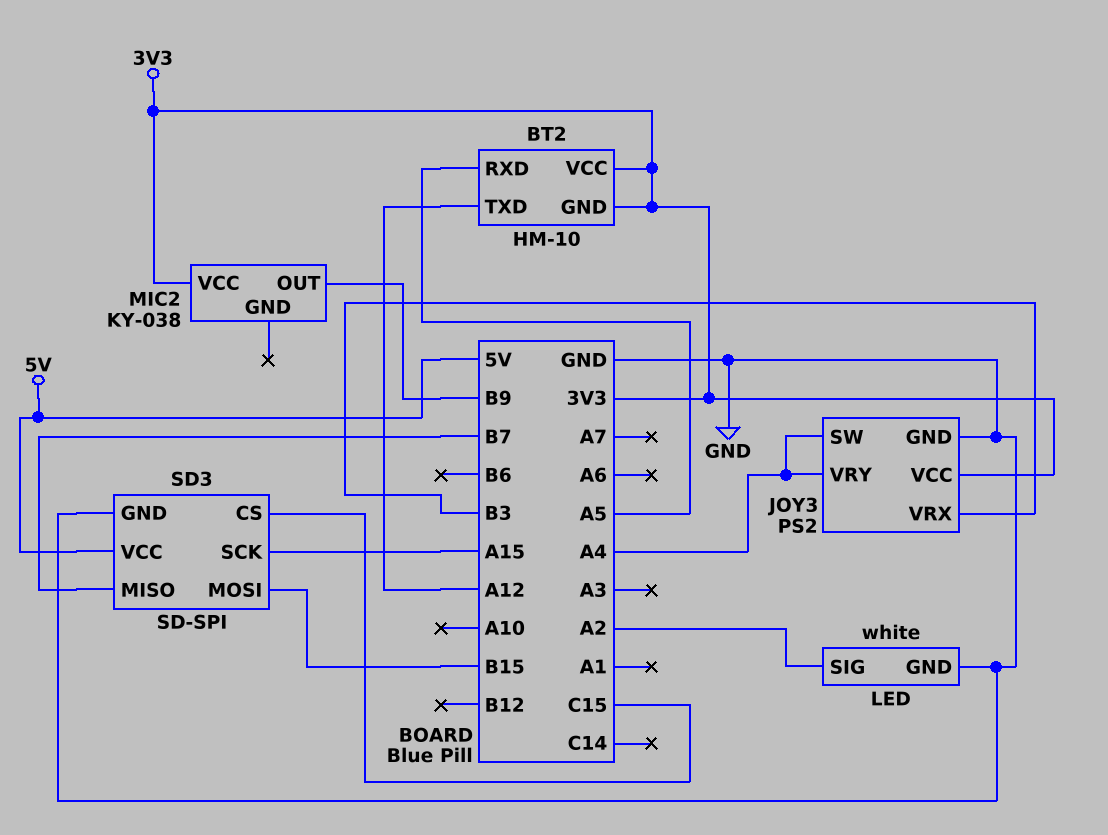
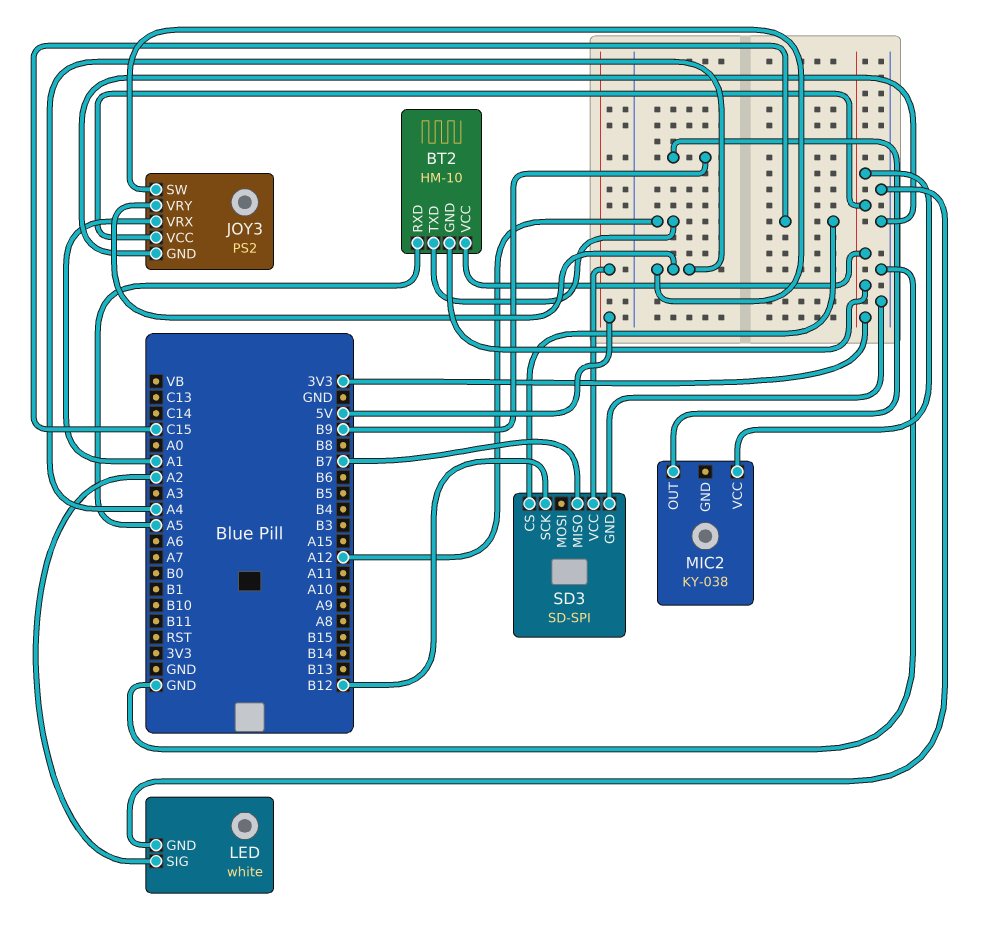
JOY3 pin VRX: B3 -> A1
SD3 pin MOSI: B15 -> none
SD3 pin SCK: A15 -> B12

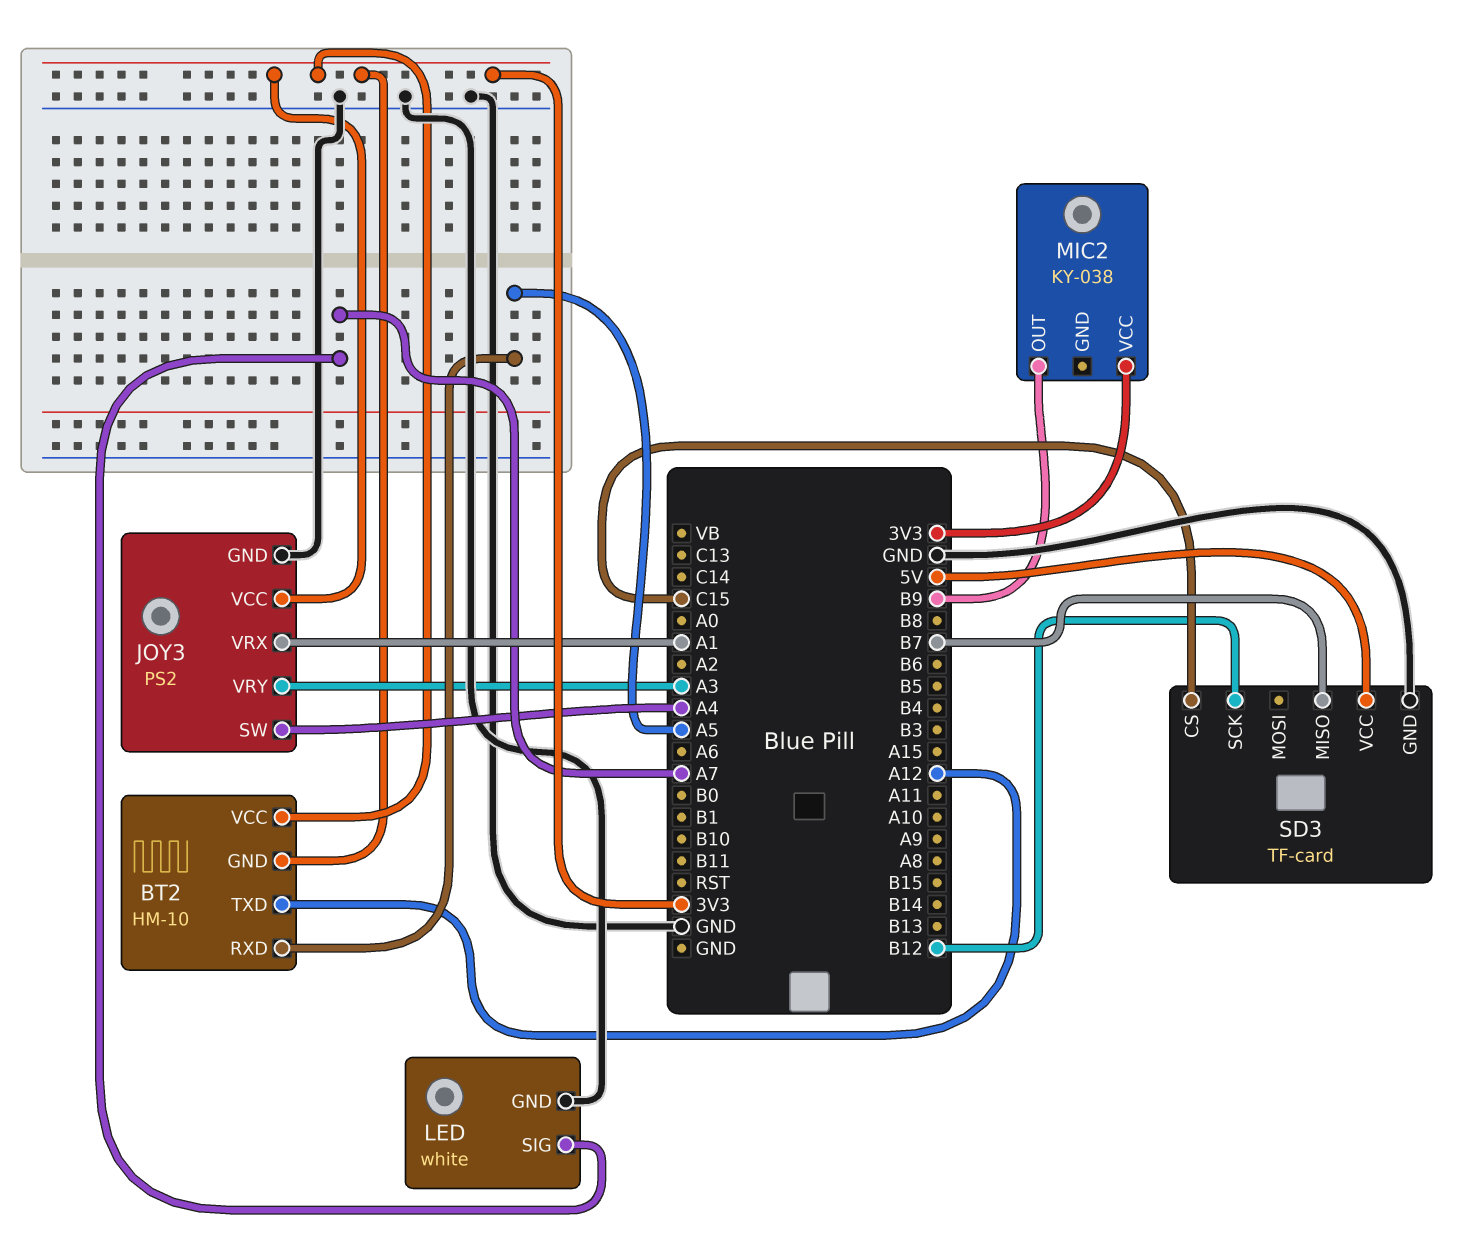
JOY3 pin VRY: A4 -> A3
LED pin SIG: A2 -> A7
SD3: SD-SPI -> TF-card

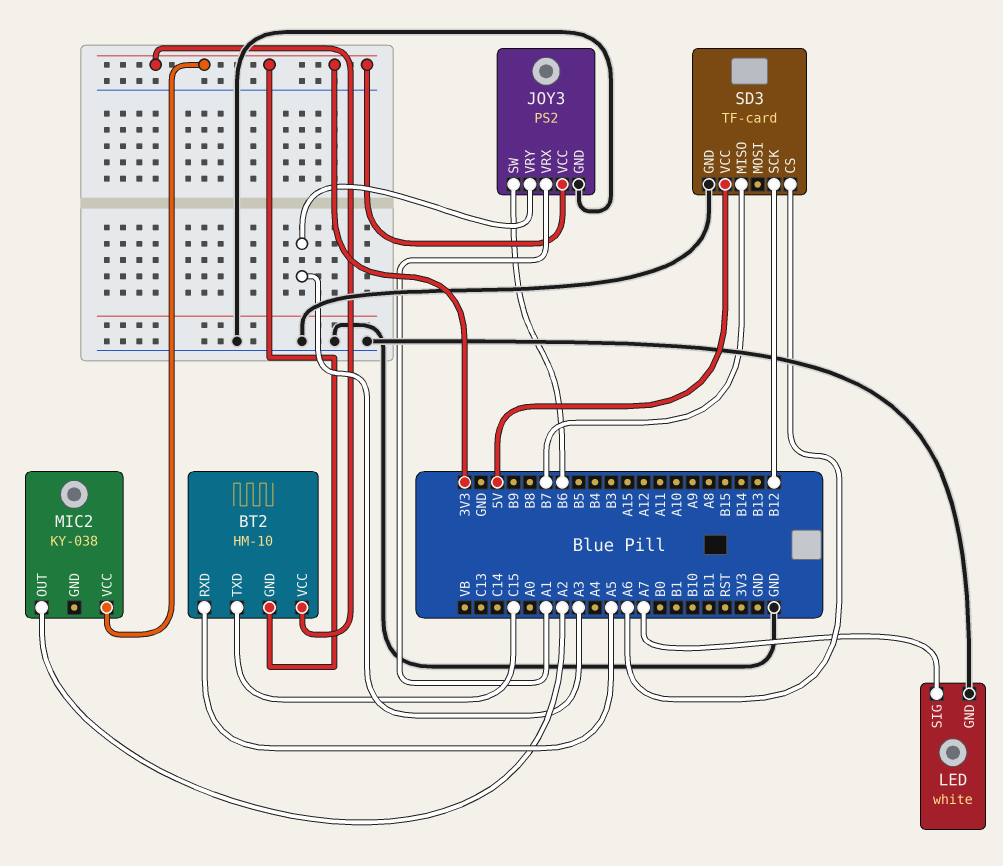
BT2 pin TXD: A12 -> C15
JOY3 pin SW: A4 -> B6
MIC2 pin OUT: B9 -> A2
SD3 pin CS: C15 -> A6

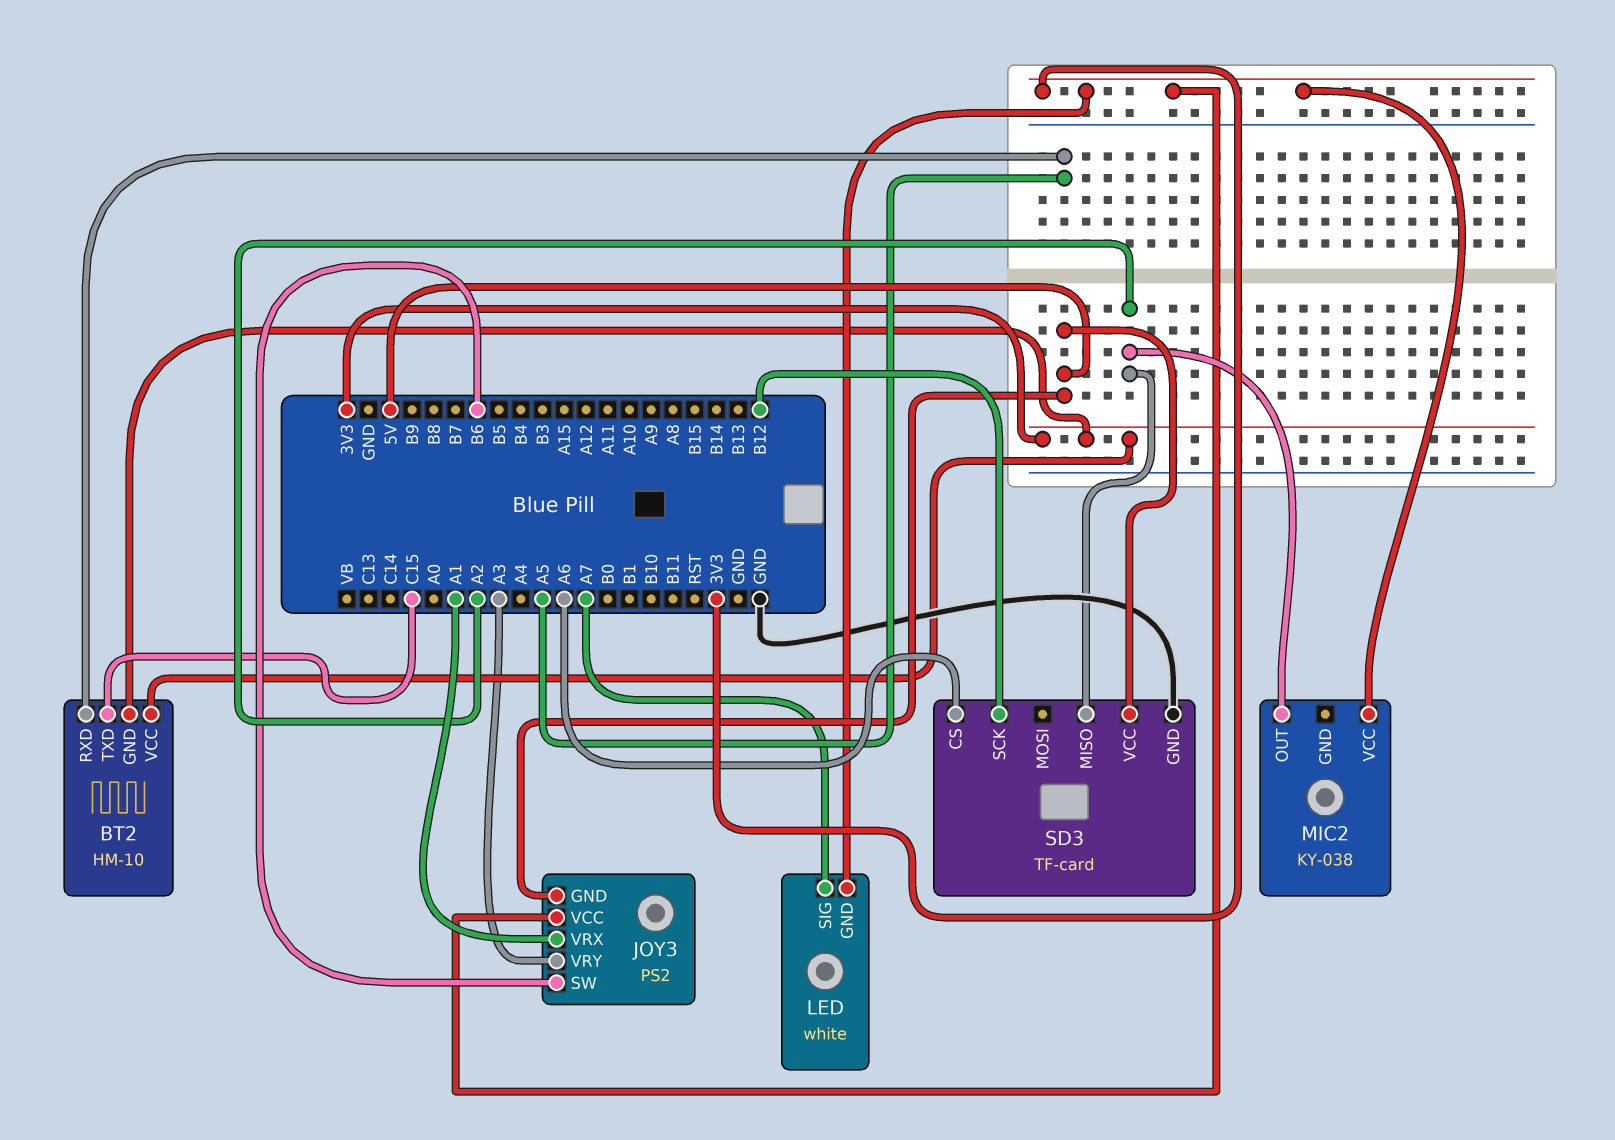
JOY3 pin GND: GND -> 5V
LED pin GND: GND -> 3V3
SD3 pin MISO: B7 -> A2

